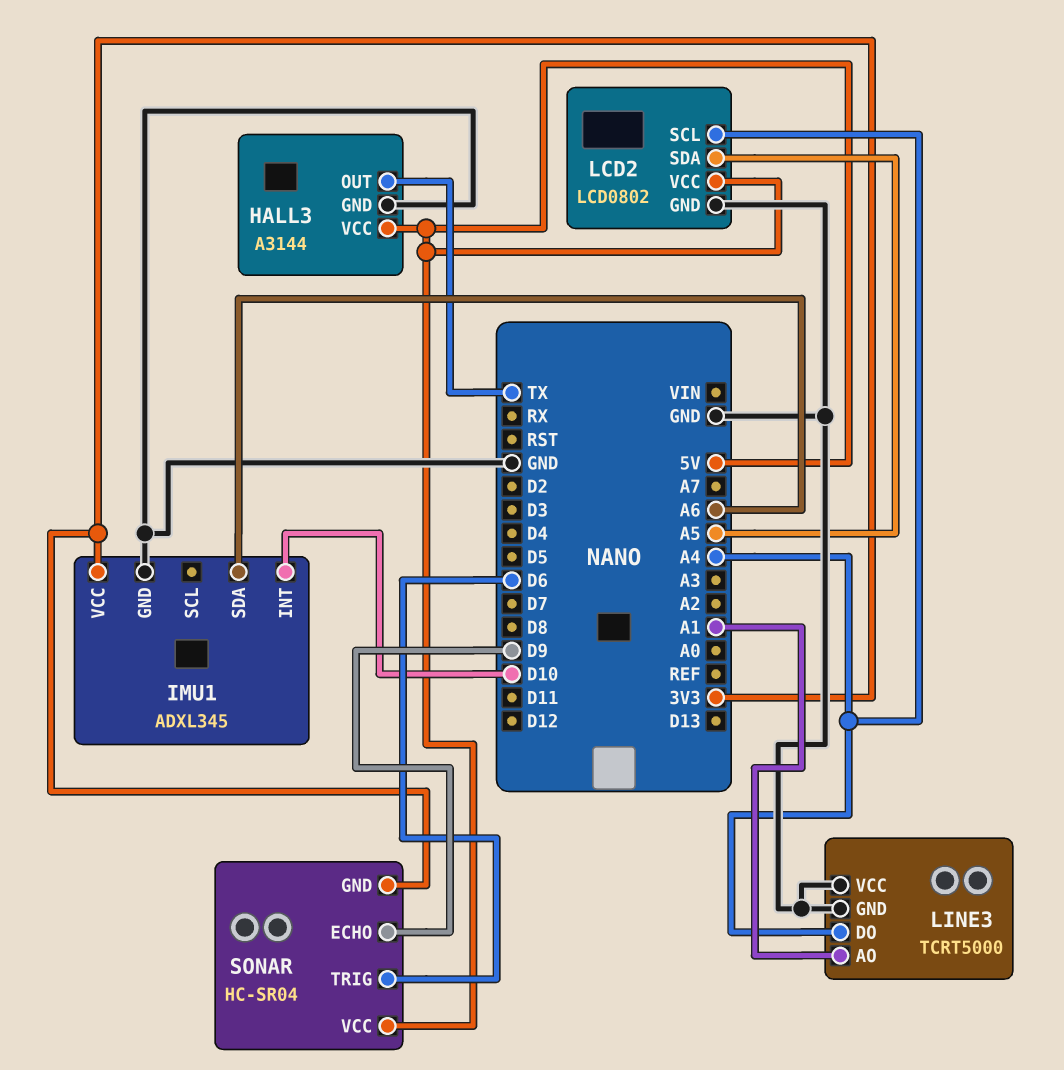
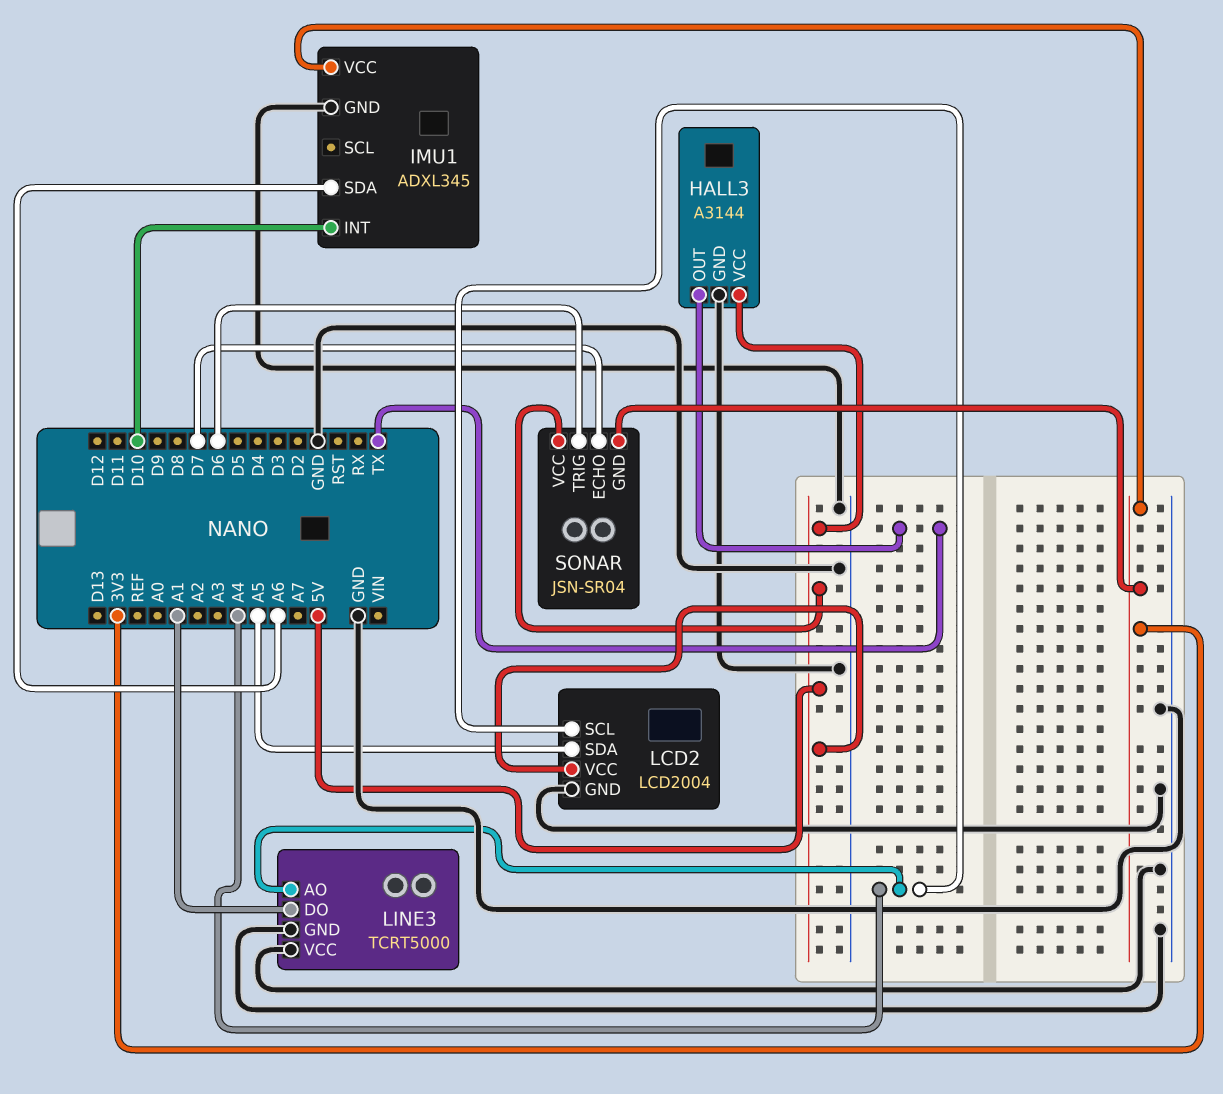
LCD2: LCD0802 -> LCD2004
LINE3 pin AO: A1 -> A4
LINE3 pin DO: A4 -> A1
SONAR: HC-SR04 -> JSN-SR04
SONAR pin ECHO: D9 -> D7

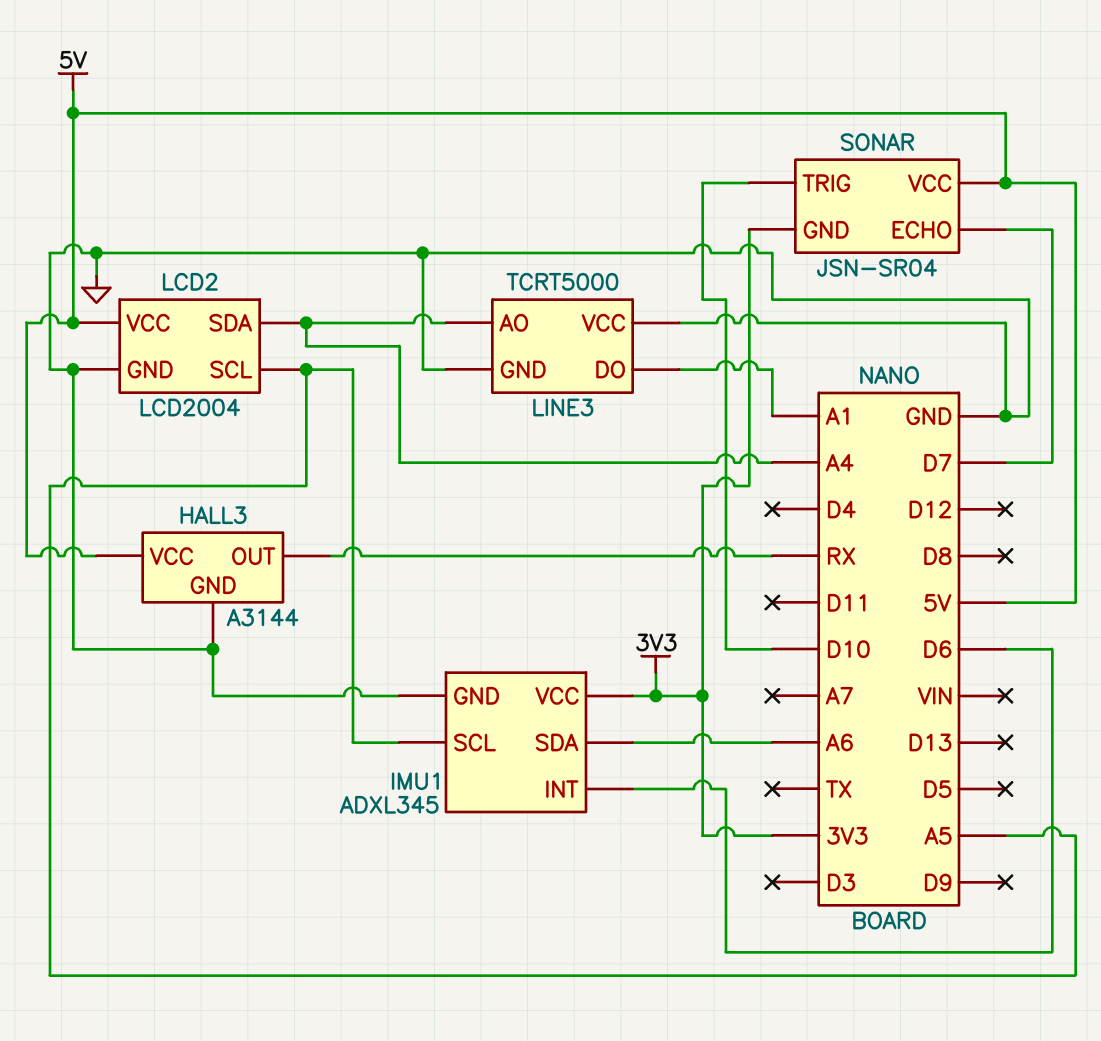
HALL3 pin OUT: TX -> RX
IMU1 pin INT: D10 -> D6
IMU1 pin SCL: none -> A5
LCD2 pin SCL: A4 -> A5
LCD2 pin SDA: A5 -> A4
SONAR pin TRIG: D6 -> D10

